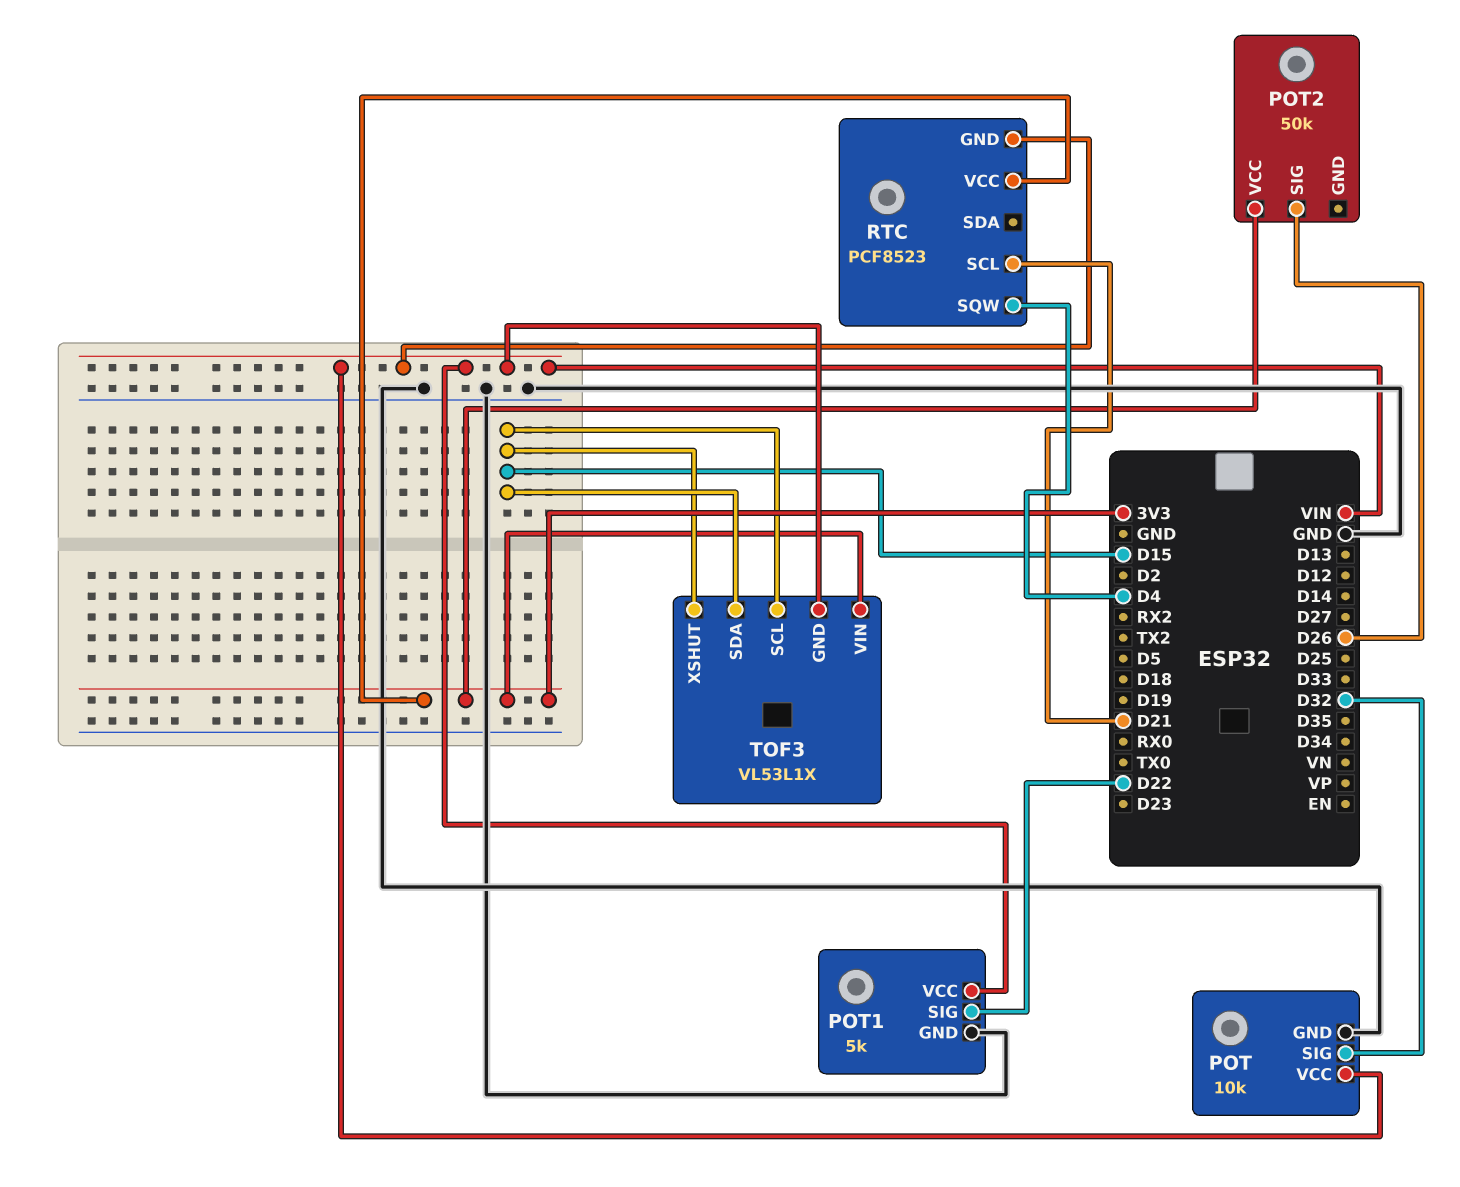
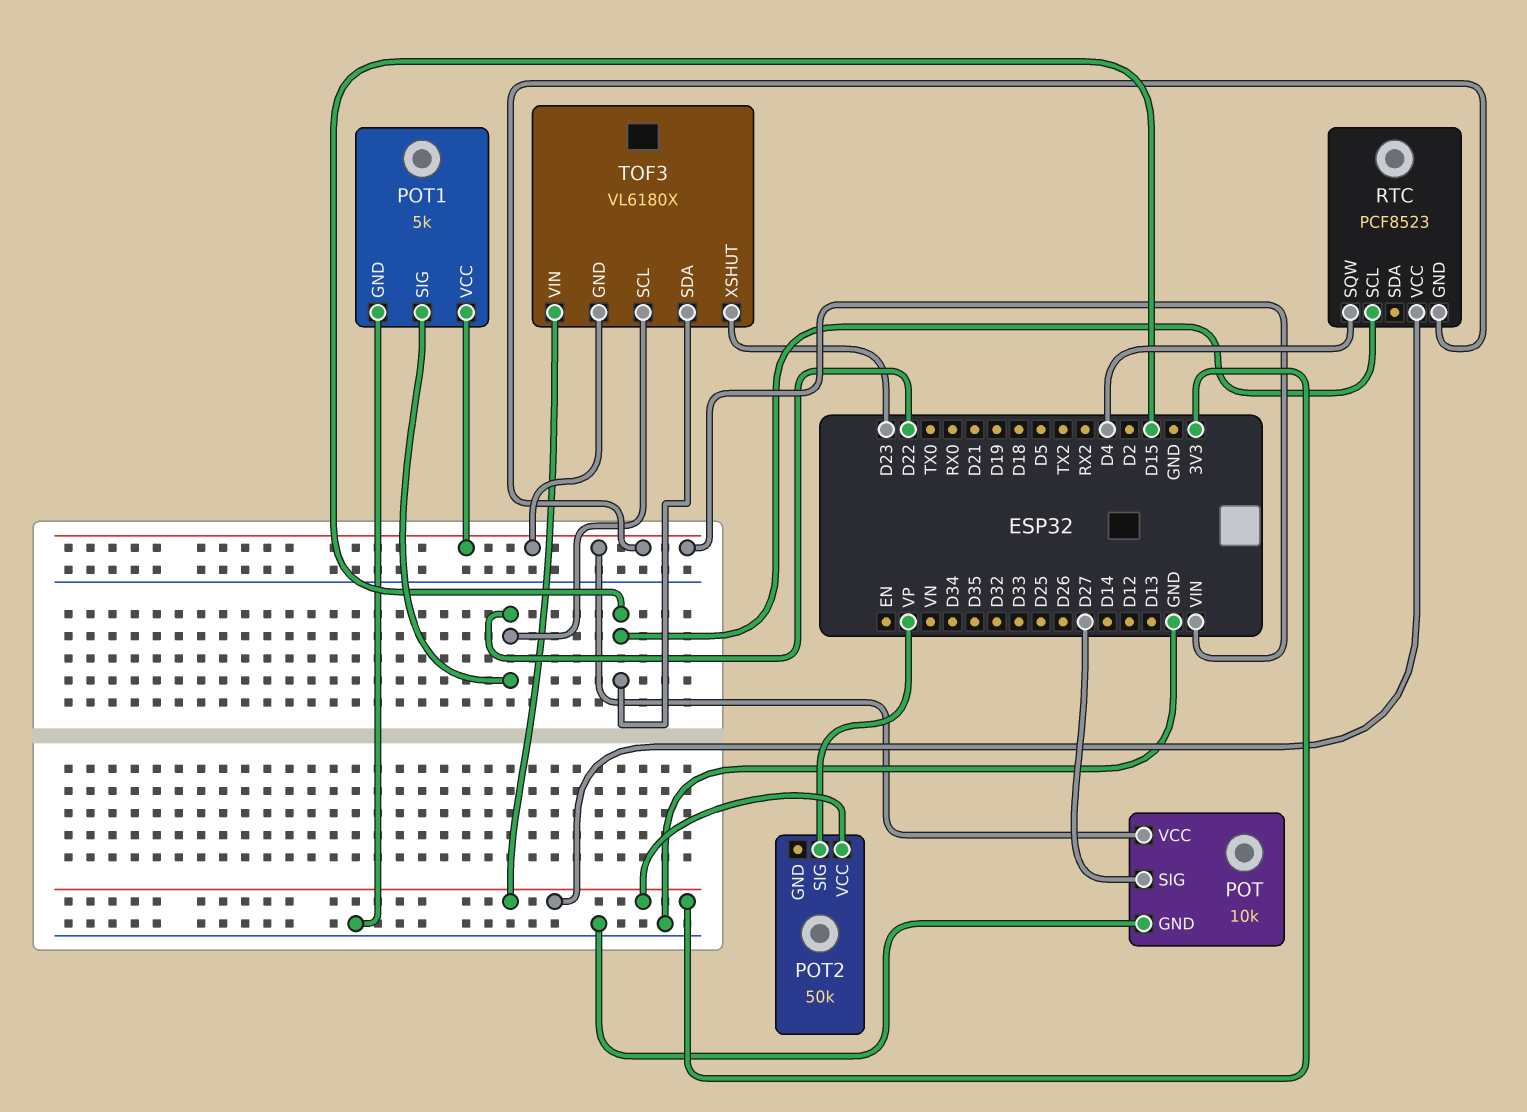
POT pin SIG: D32 -> D27
POT2 pin SIG: D26 -> VP
RTC pin SCL: D21 -> D15
TOF3: VL53L1X -> VL6180X
TOF3 pin SCL: D15 -> D22
TOF3 pin XSHUT: D15 -> D23

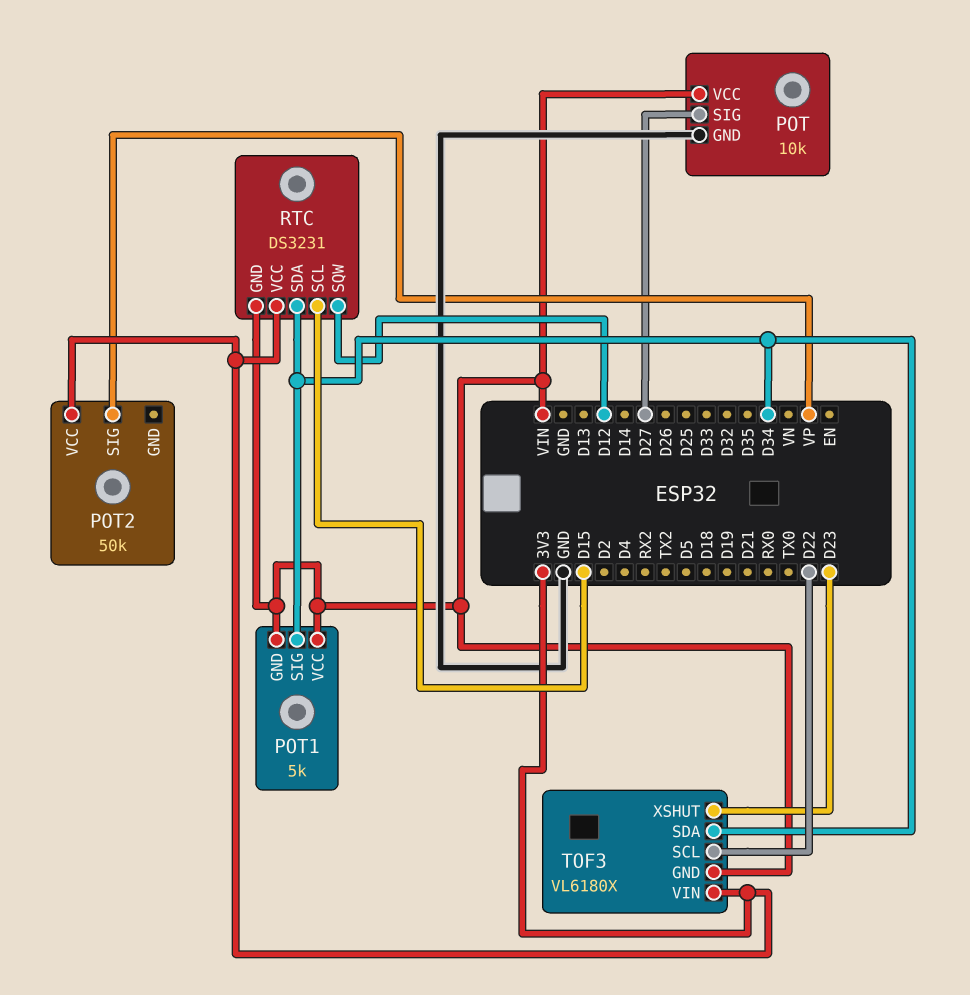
POT1 pin GND: GND -> VIN
POT1 pin SIG: D22 -> D34
RTC: PCF8523 -> DS3231
RTC pin SDA: none -> D34
RTC pin SQW: D4 -> D12
TOF3 pin SDA: D15 -> D34

